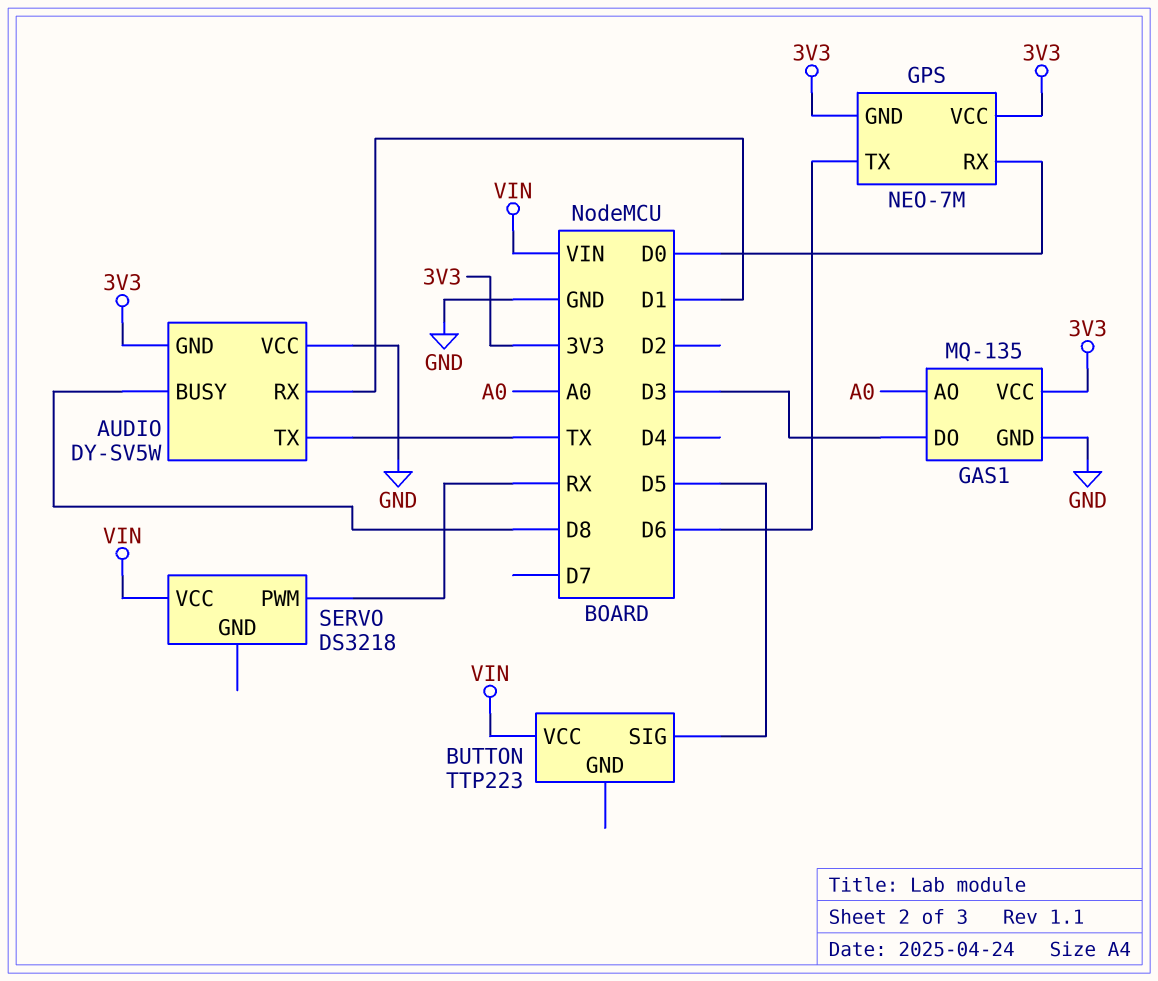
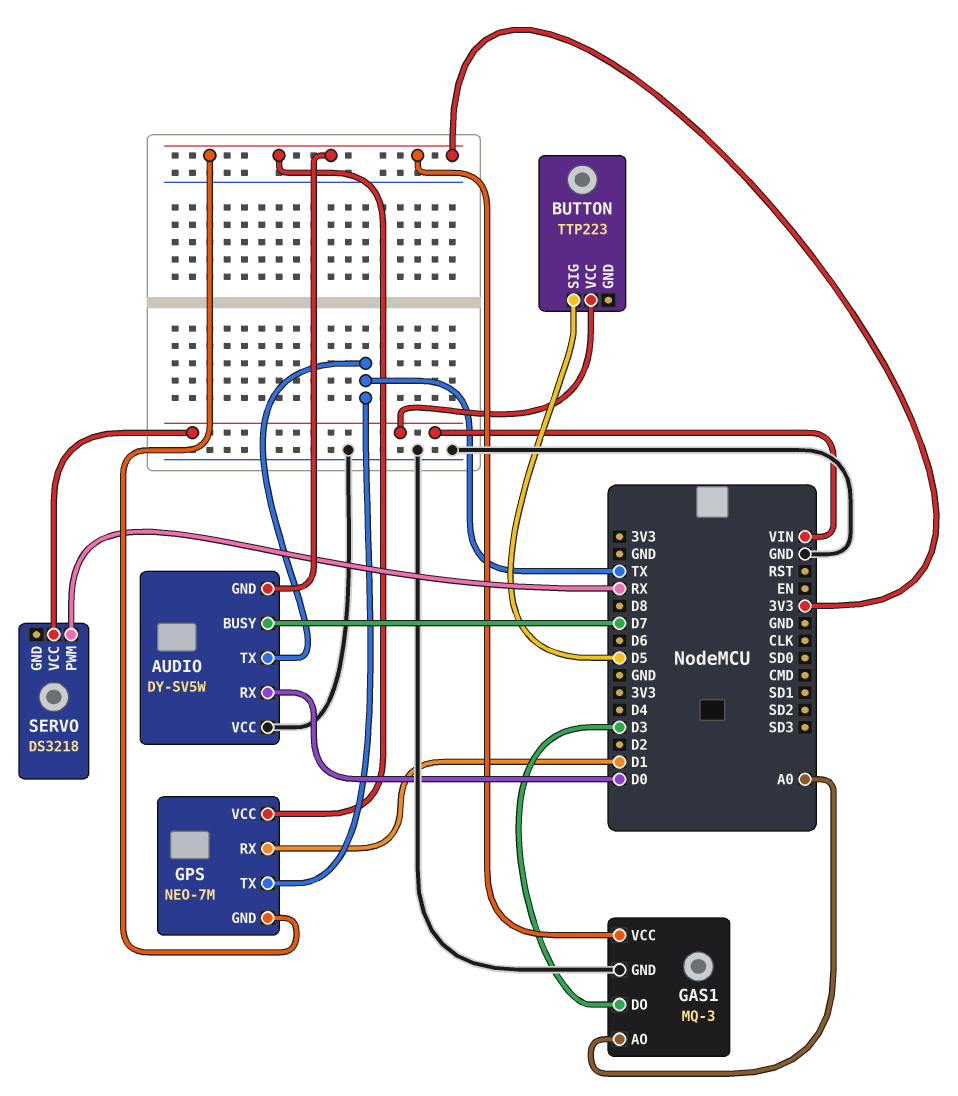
AUDIO pin BUSY: D8 -> D7
AUDIO pin RX: D1 -> D0
GAS1: MQ-135 -> MQ-3
GPS pin RX: D0 -> D1
GPS pin TX: D6 -> TX

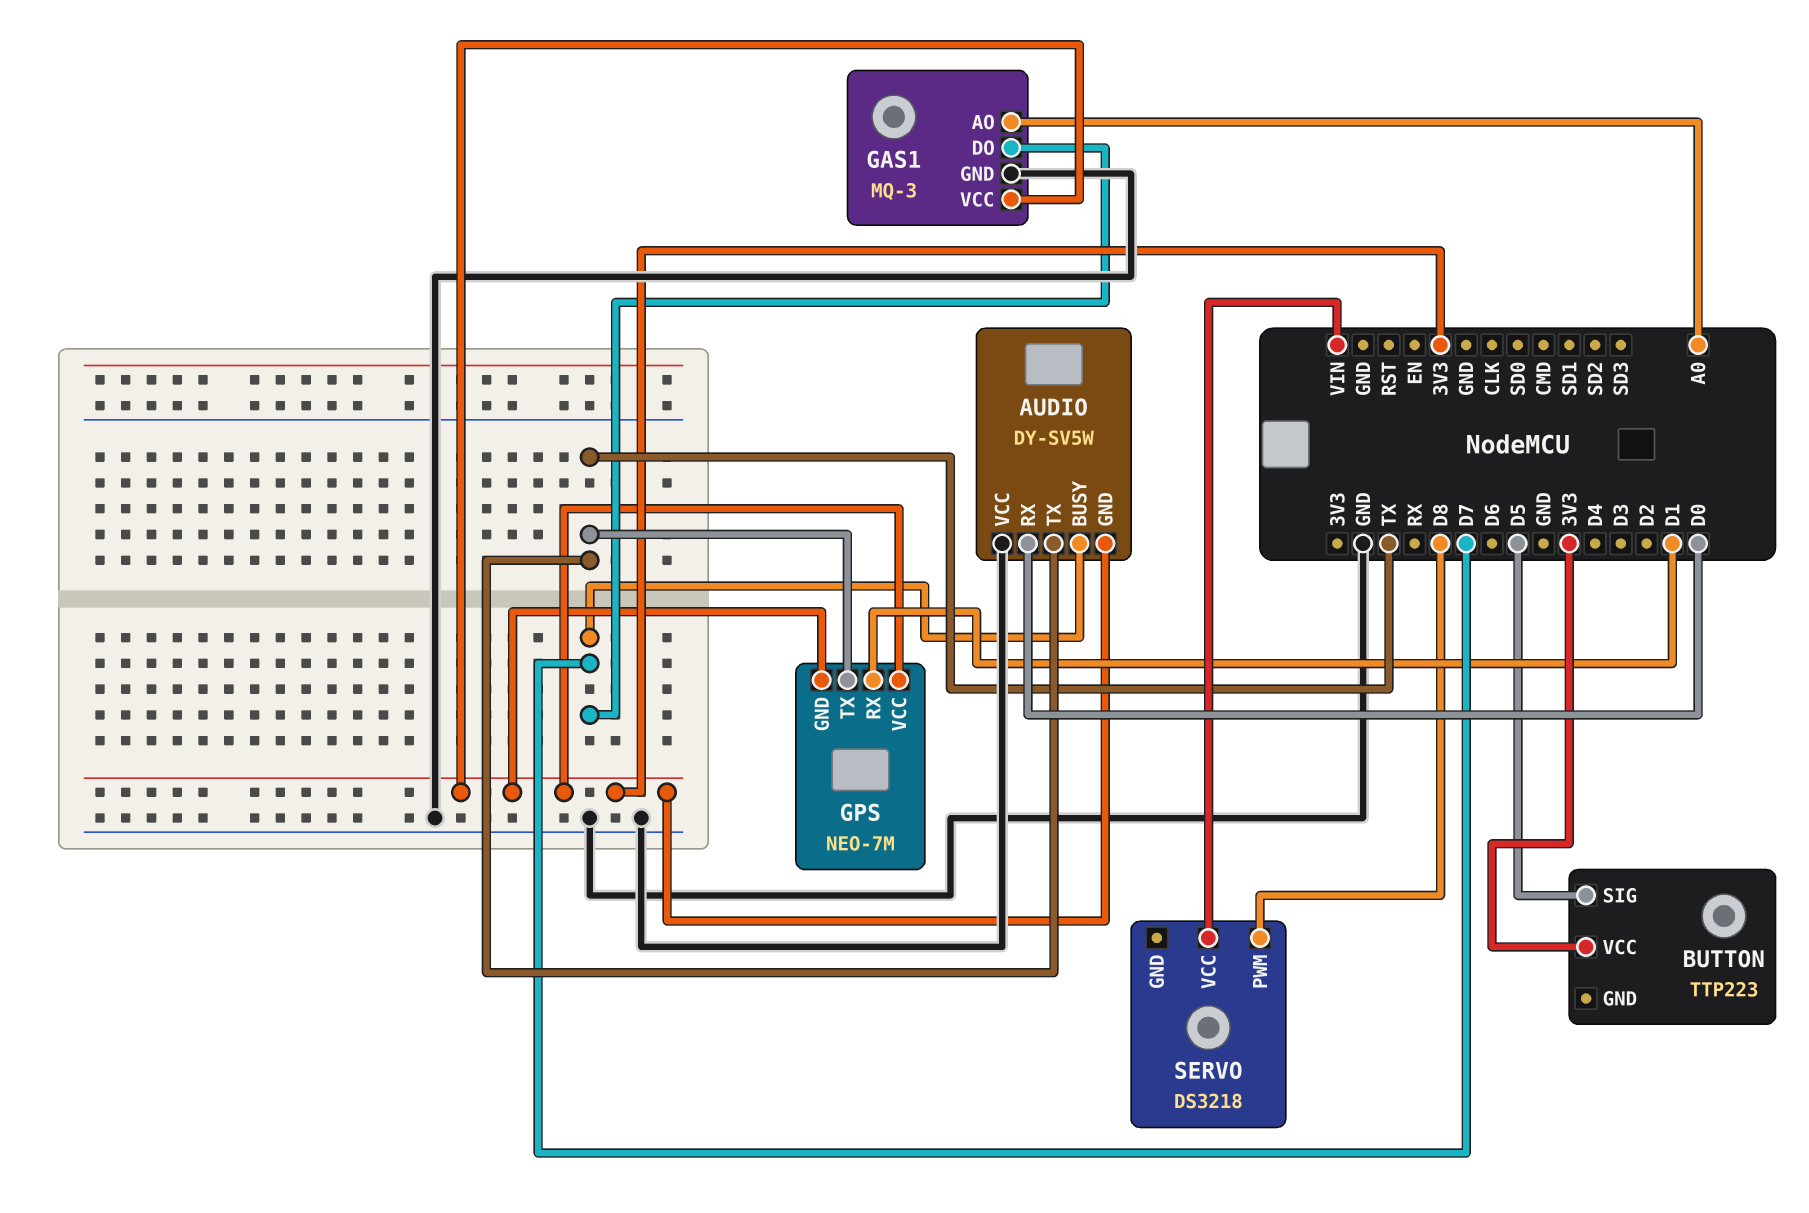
BUTTON pin VCC: VIN -> 3V3
GAS1 pin DO: D3 -> D7
SERVO pin PWM: RX -> D8

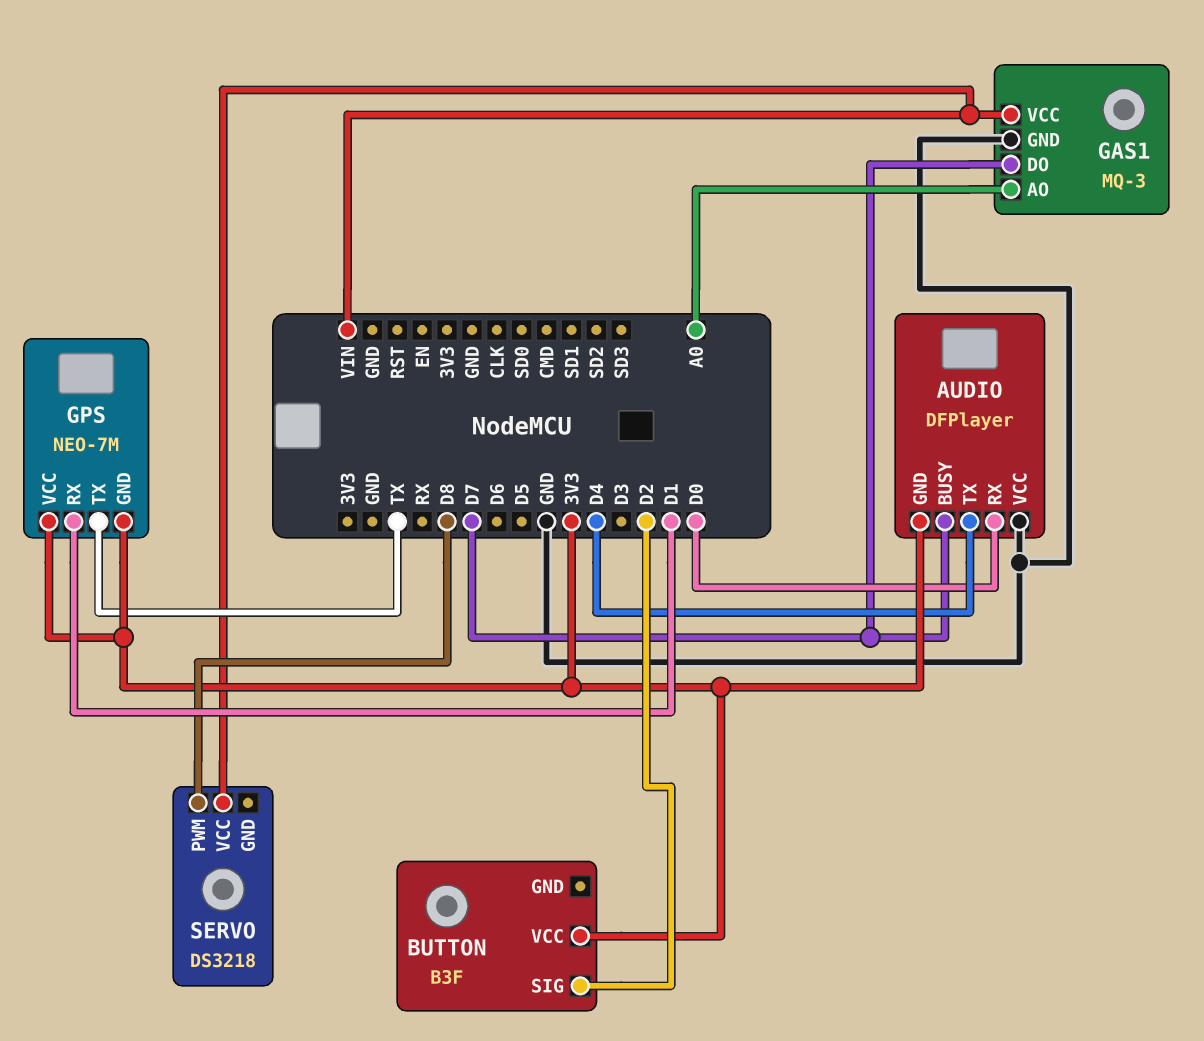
AUDIO: DY-SV5W -> DFPlayer
AUDIO pin TX: TX -> D4
BUTTON: TTP223 -> B3F
BUTTON pin SIG: D5 -> D2
GAS1 pin VCC: 3V3 -> VIN

